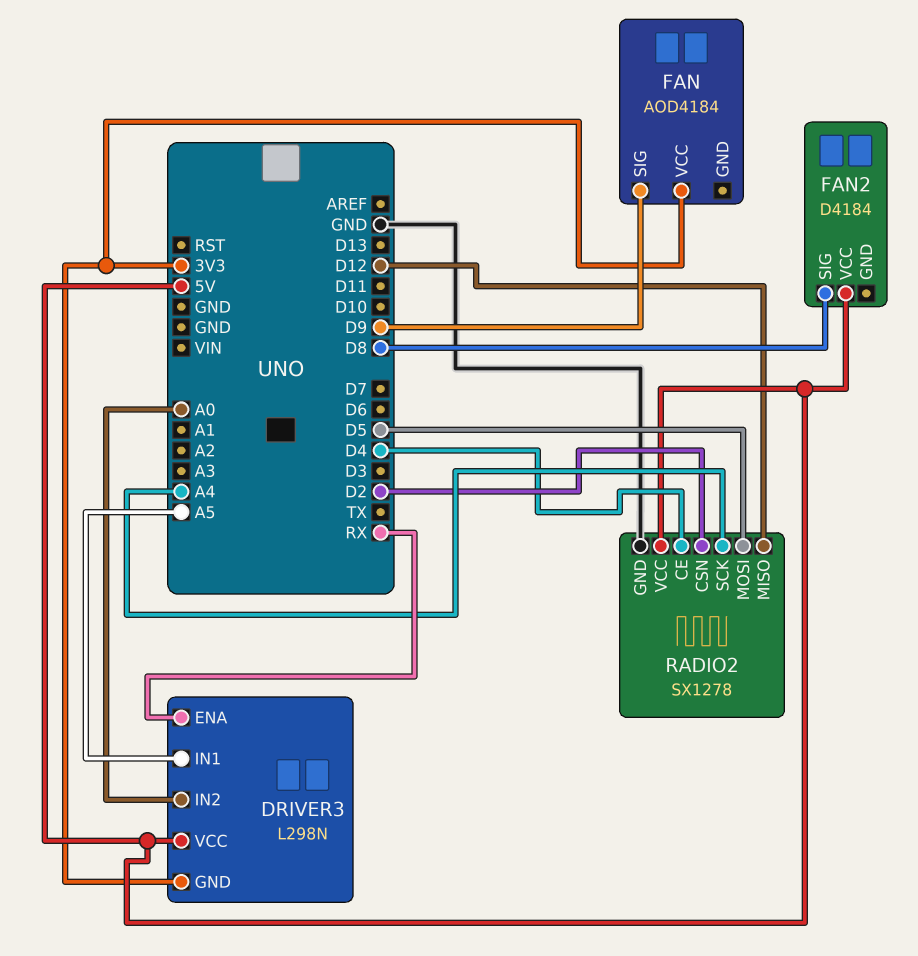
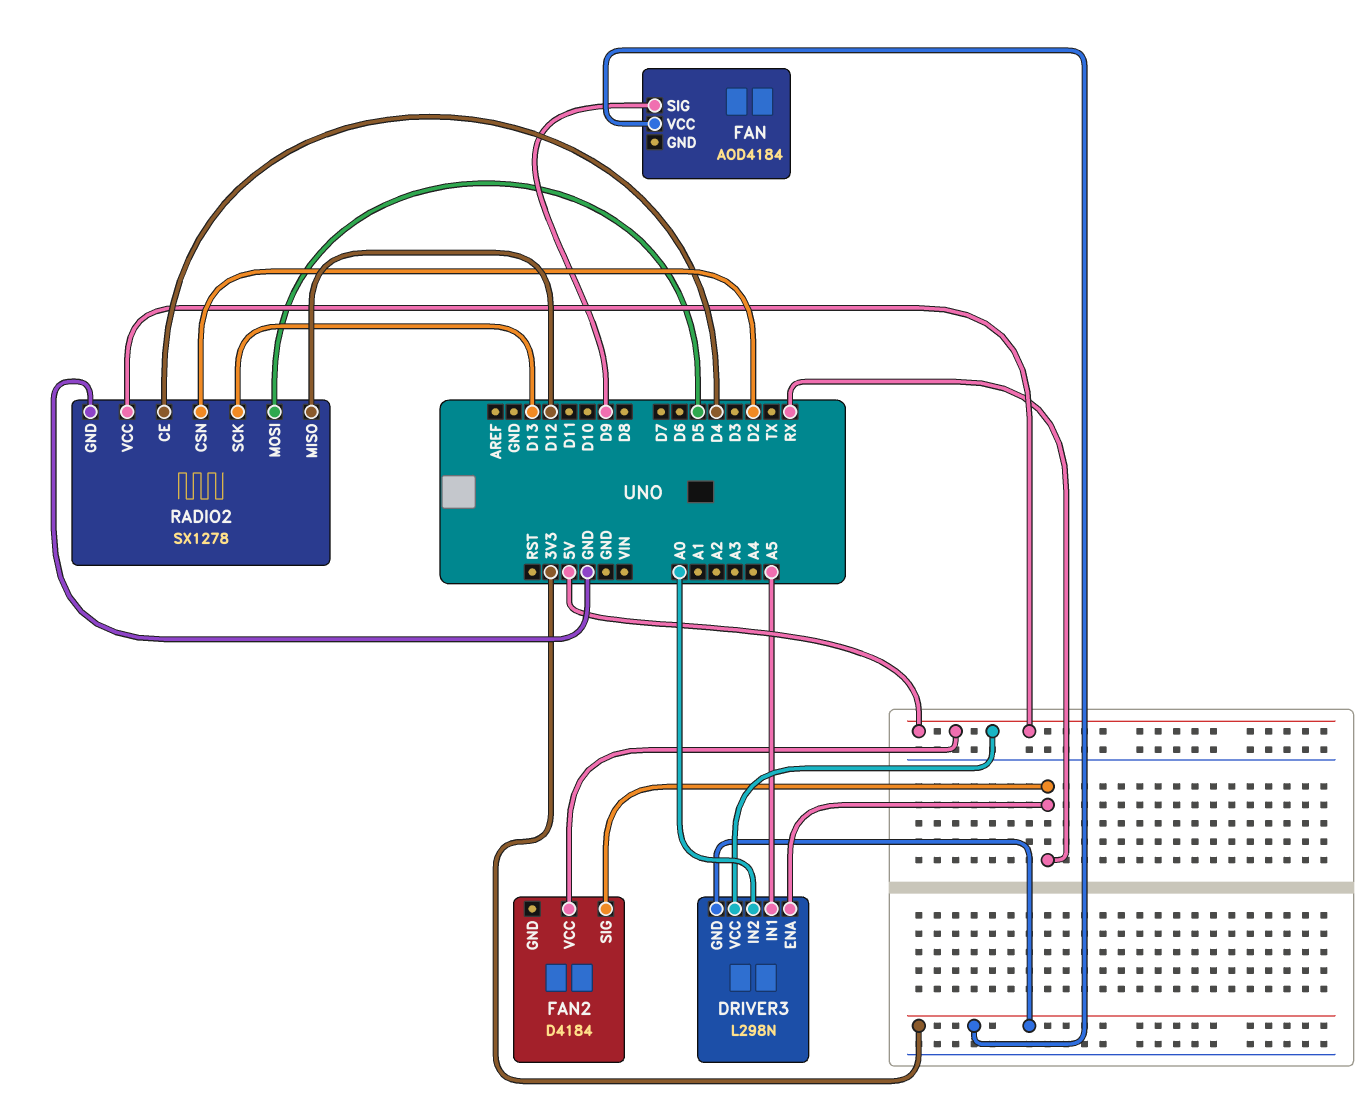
FAN2 pin SIG: D8 -> RX
RADIO2 pin SCK: A4 -> D13

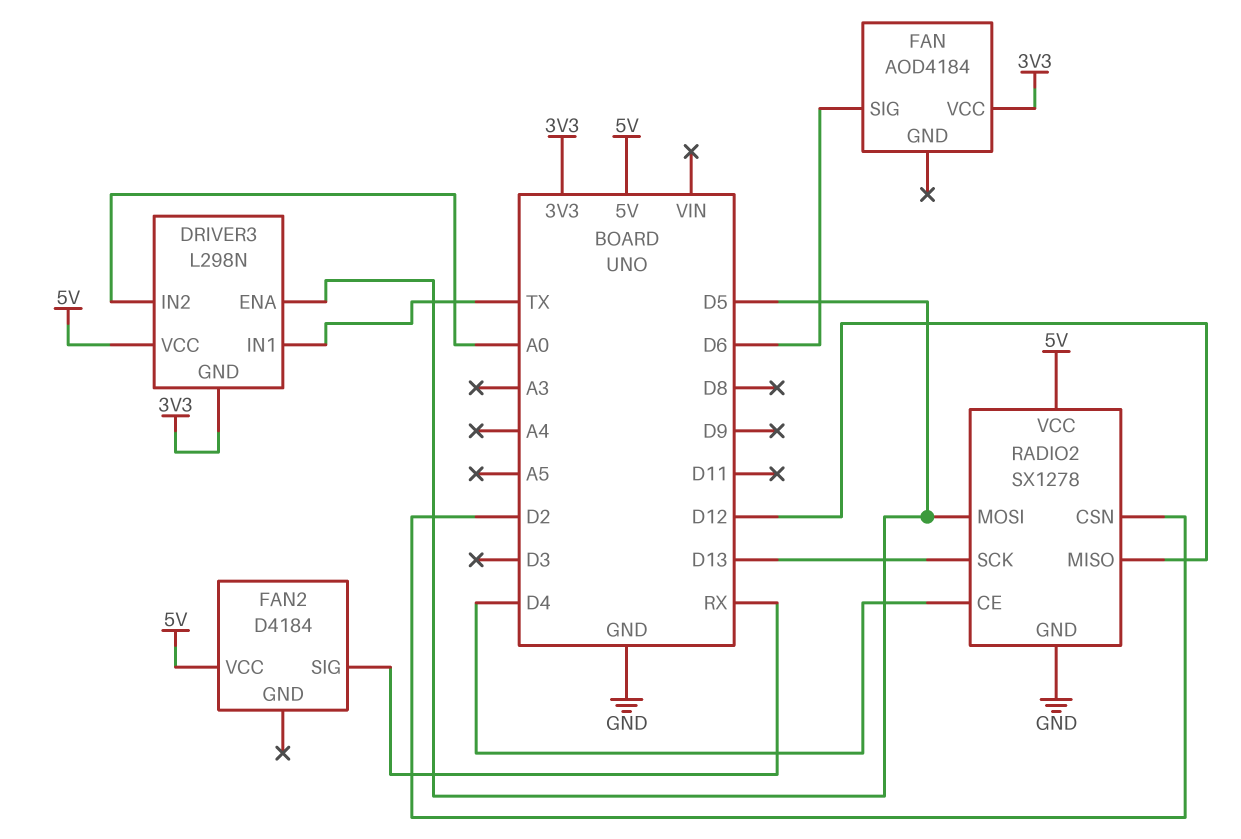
DRIVER3 pin ENA: RX -> D5
DRIVER3 pin IN1: A5 -> TX
FAN pin SIG: D9 -> D6

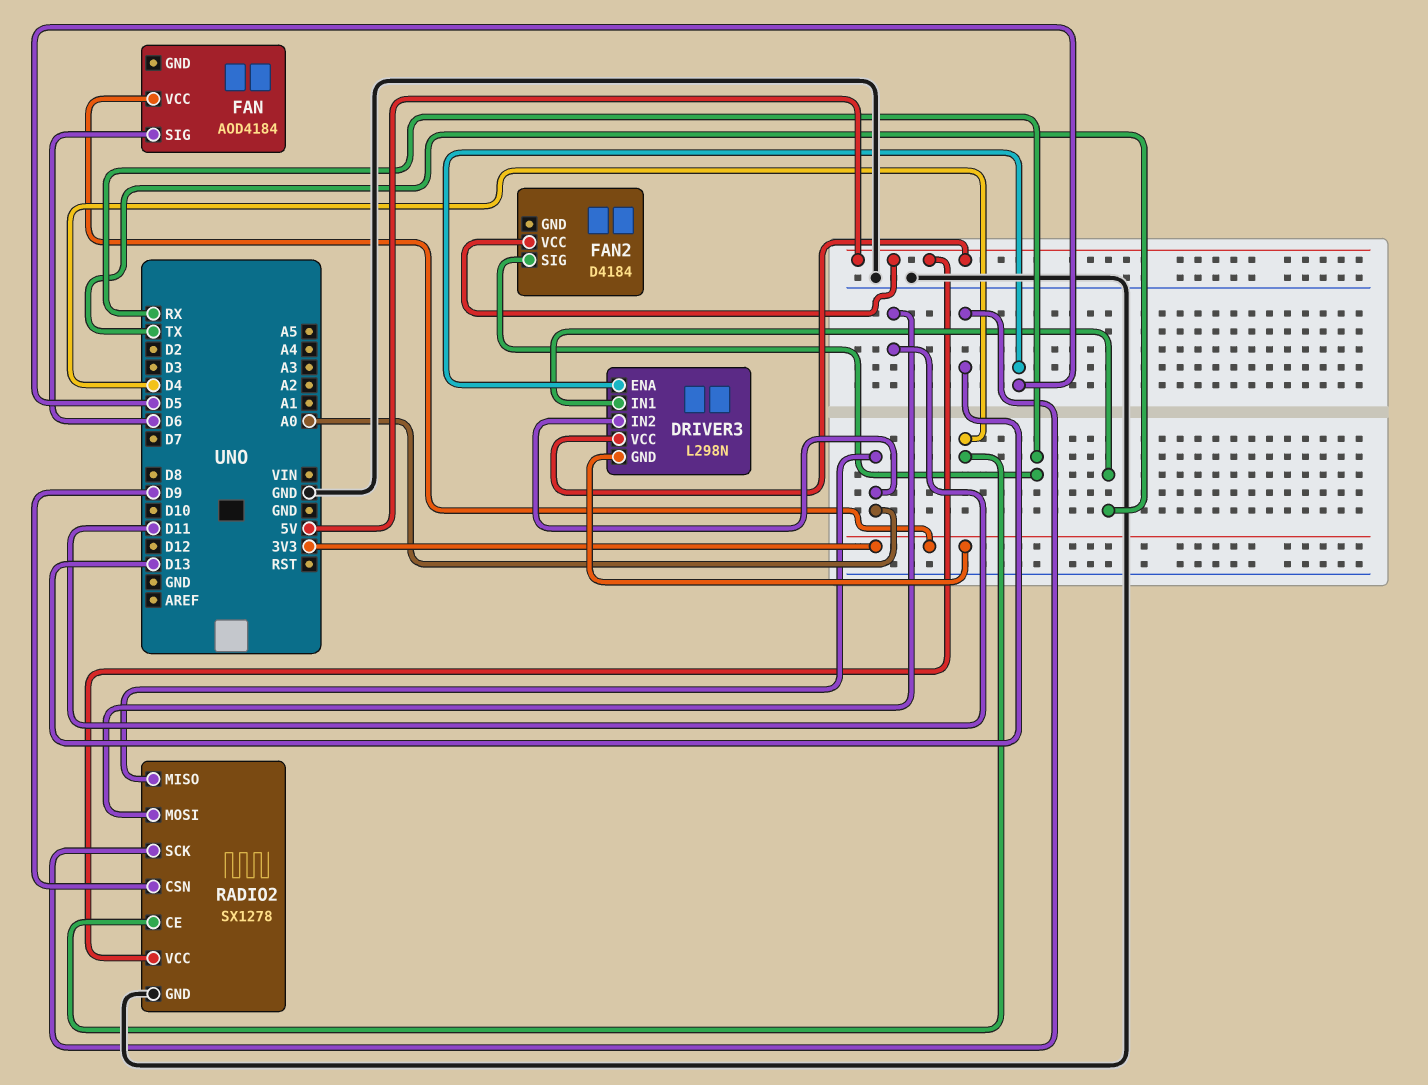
RADIO2 pin CSN: D2 -> D9
RADIO2 pin MISO: D12 -> A0
RADIO2 pin MOSI: D5 -> D11

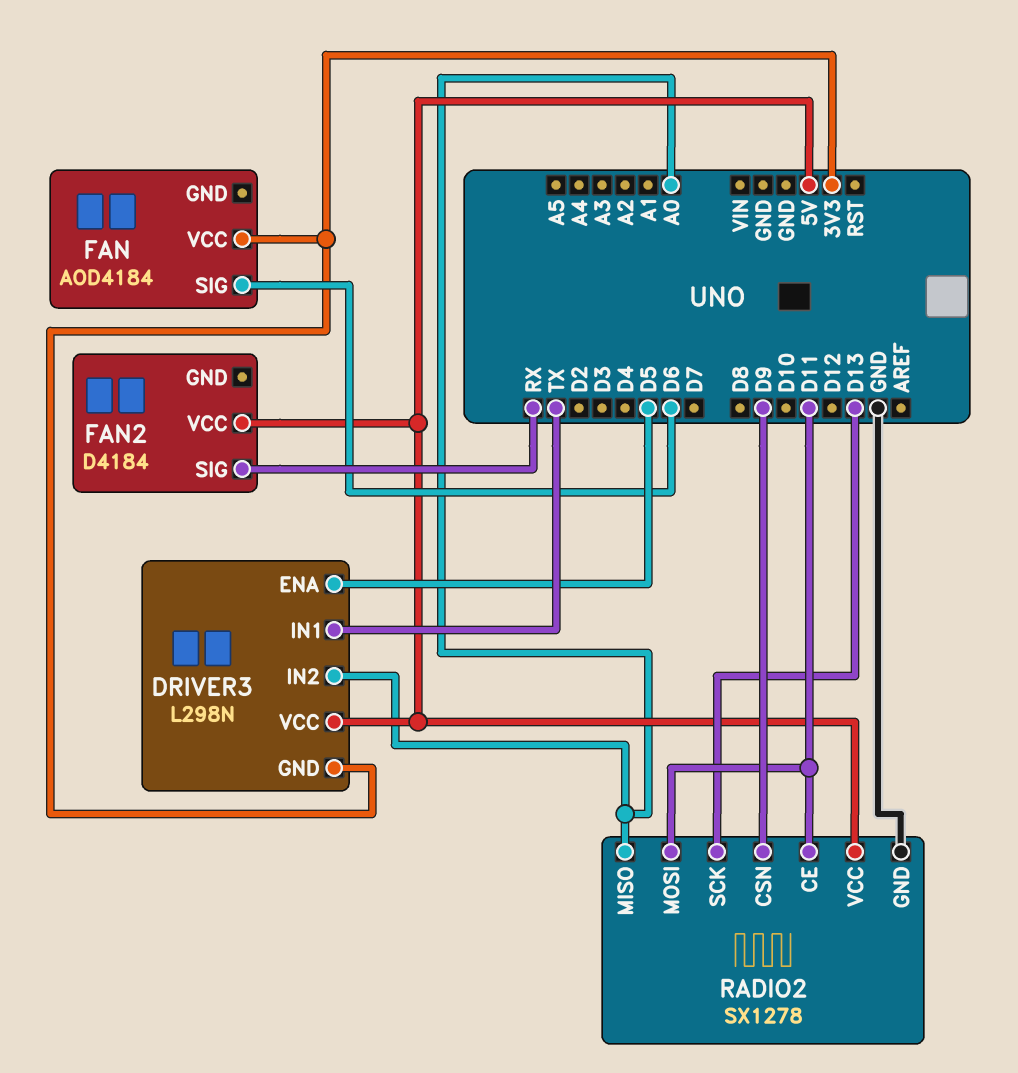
RADIO2 pin CE: D4 -> D11

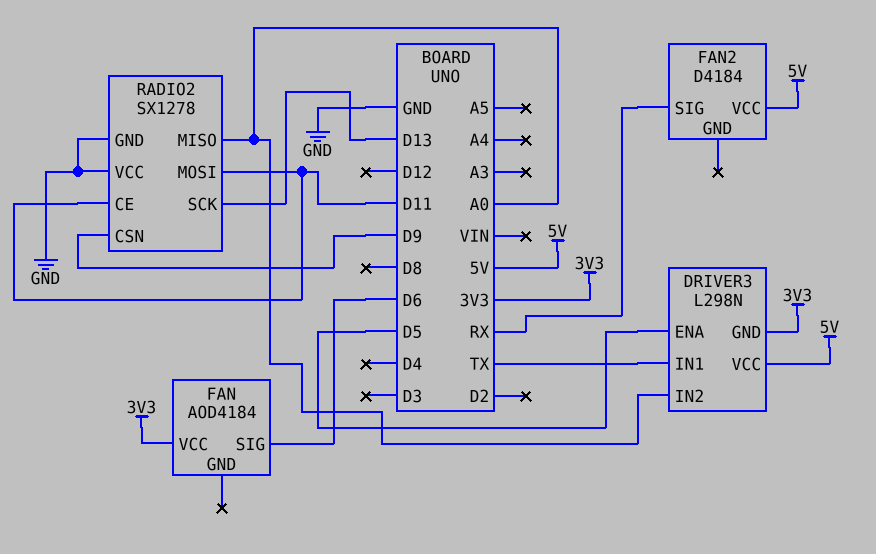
RADIO2 pin VCC: 5V -> GND

